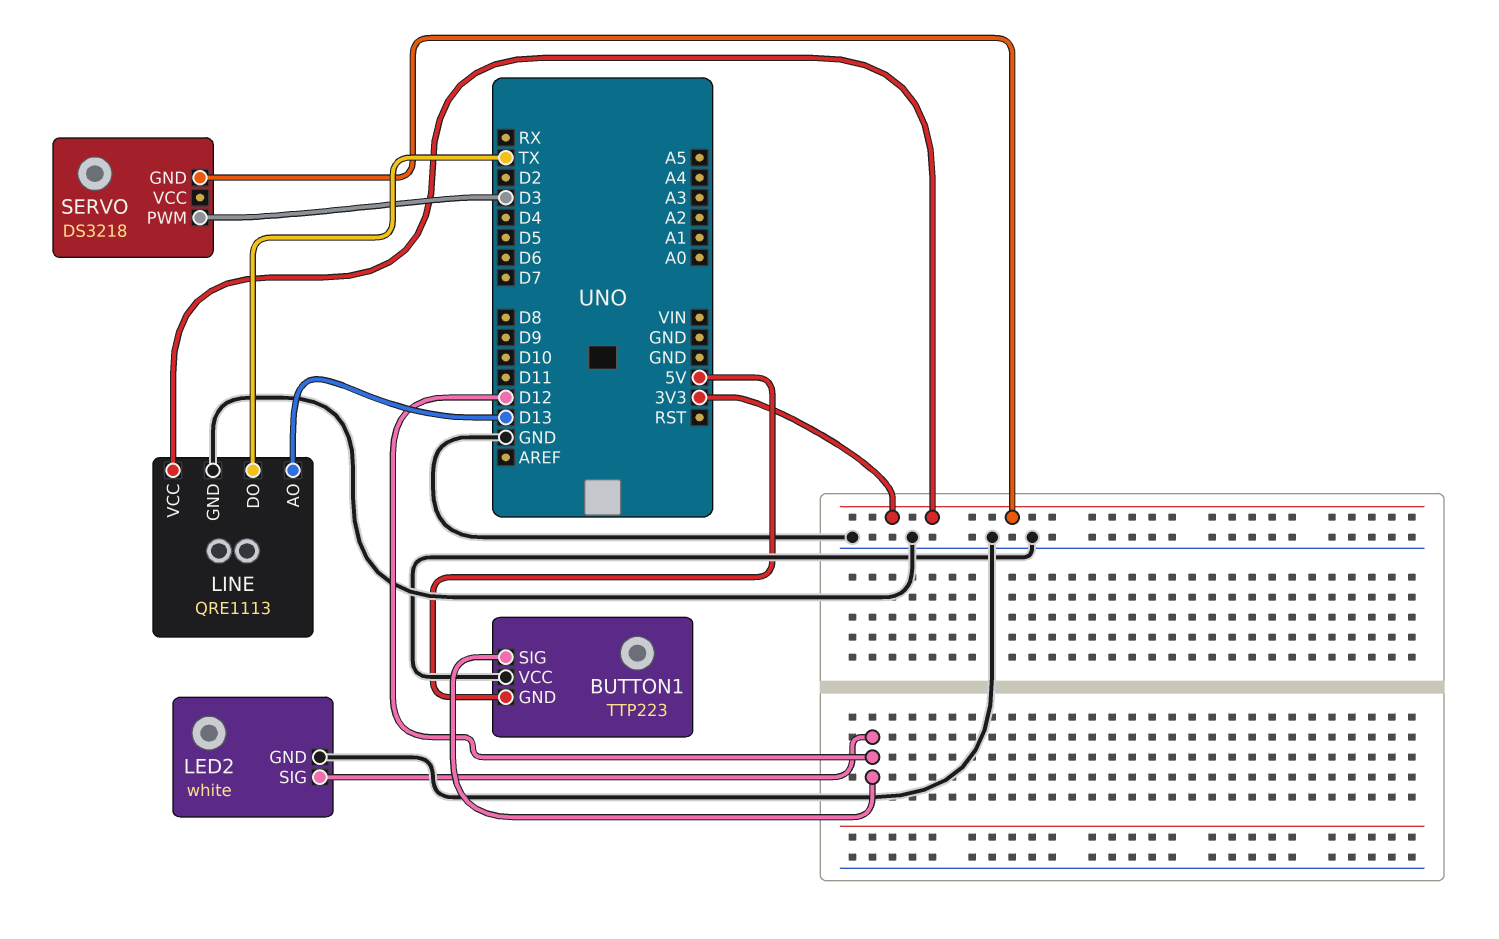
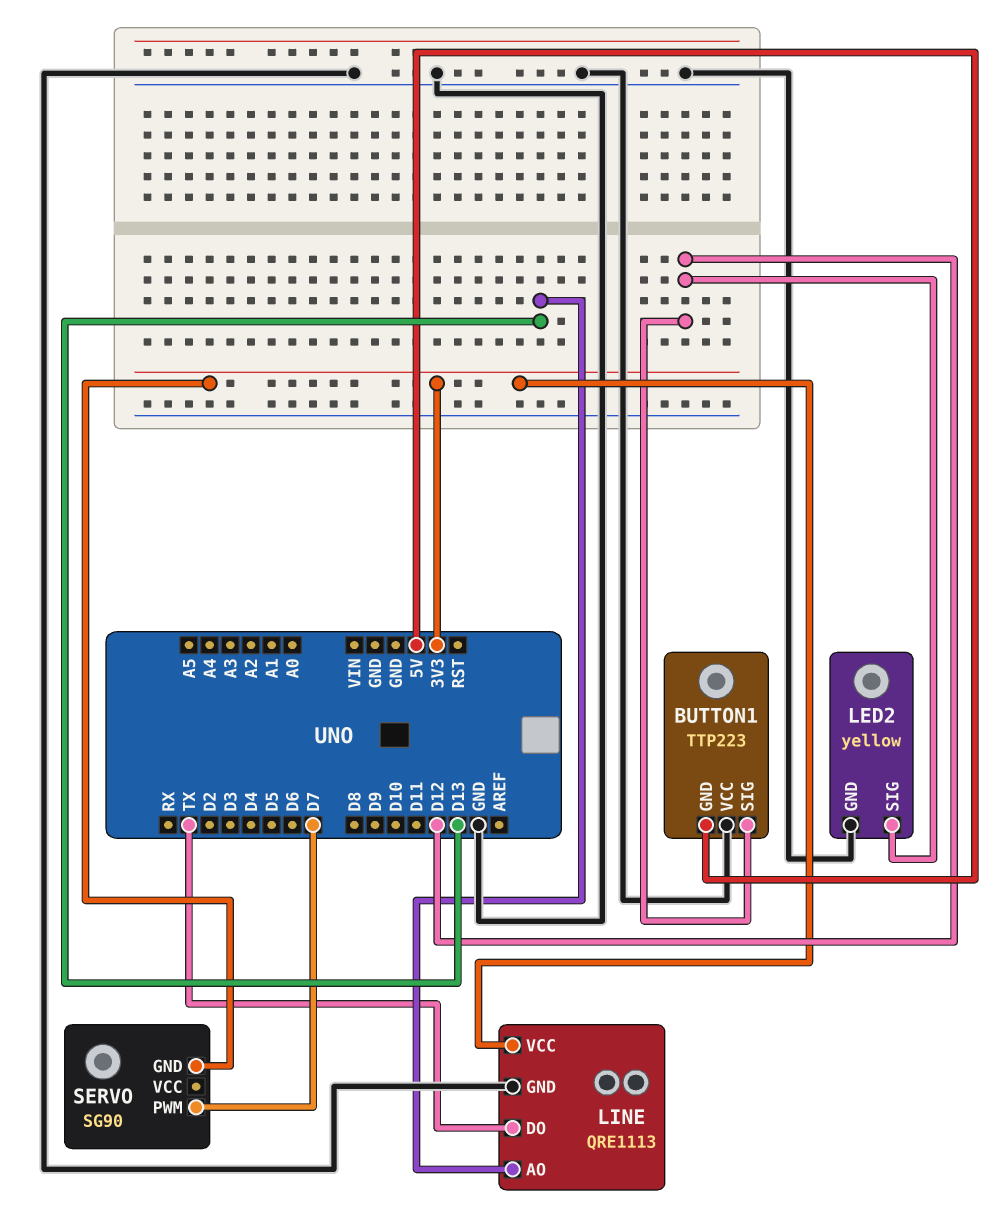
LED2: white -> yellow
SERVO: DS3218 -> SG90
SERVO pin PWM: D3 -> D7

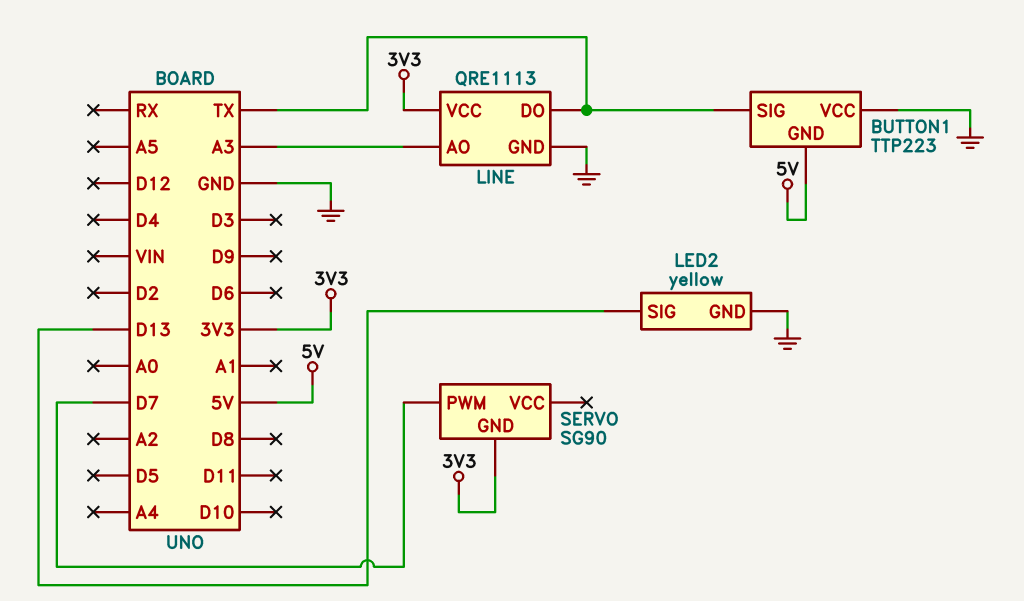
BUTTON1 pin SIG: D12 -> TX
LED2 pin SIG: D12 -> D13
LINE pin AO: D13 -> A3

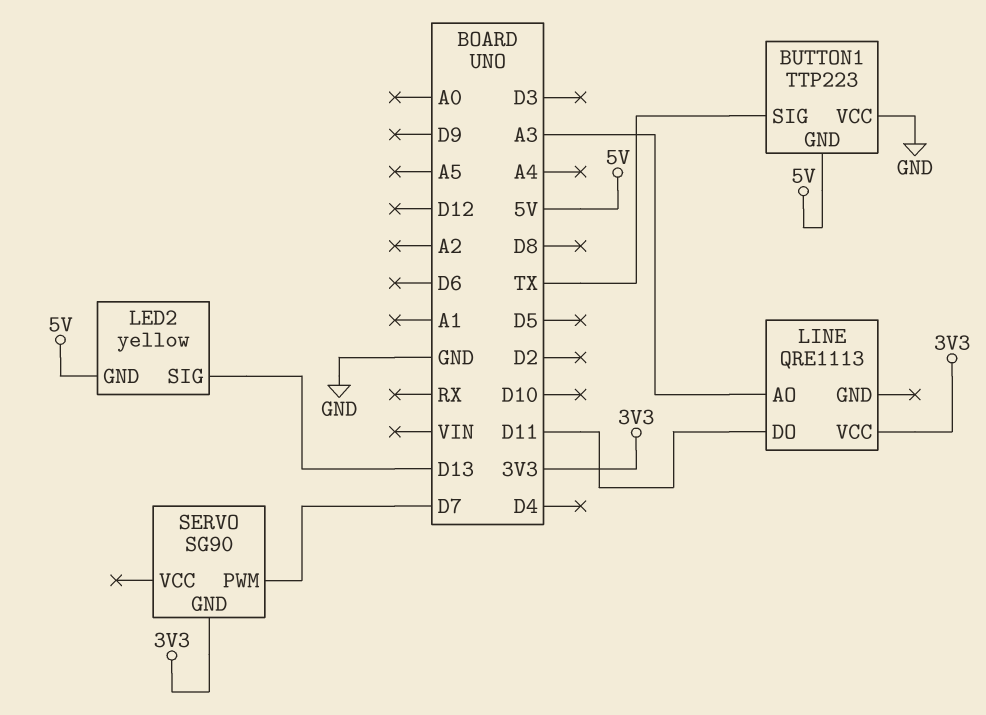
LED2 pin GND: GND -> 5V
LINE pin DO: TX -> D11
LINE pin GND: GND -> none

